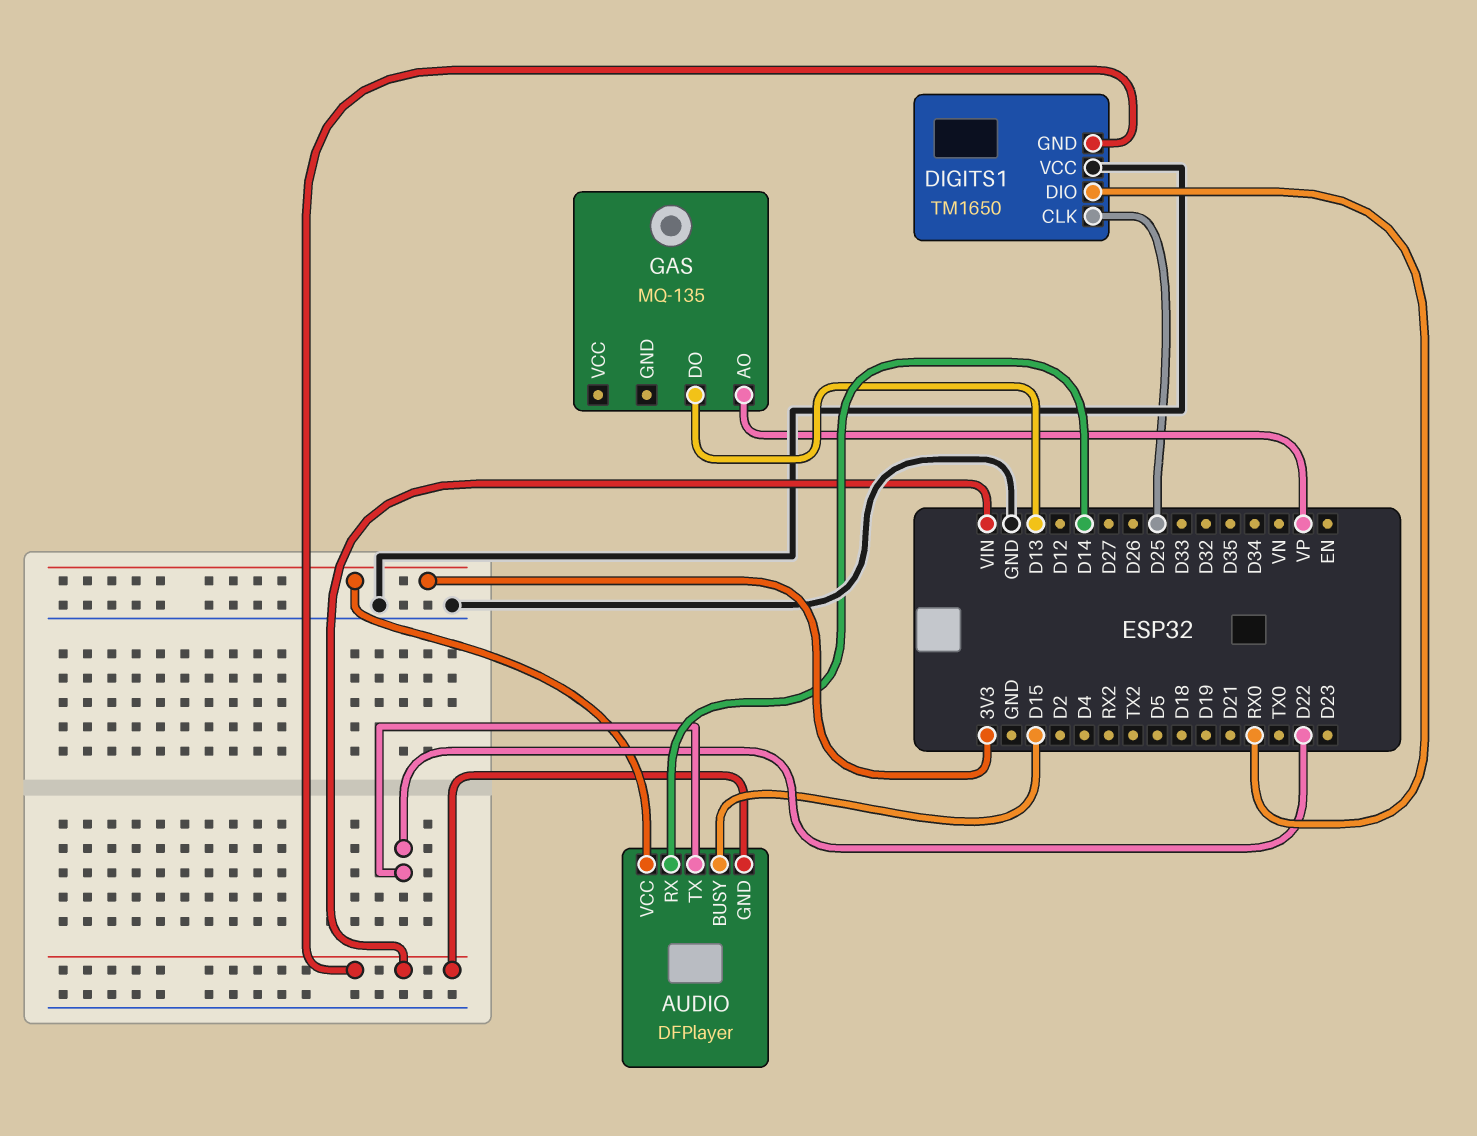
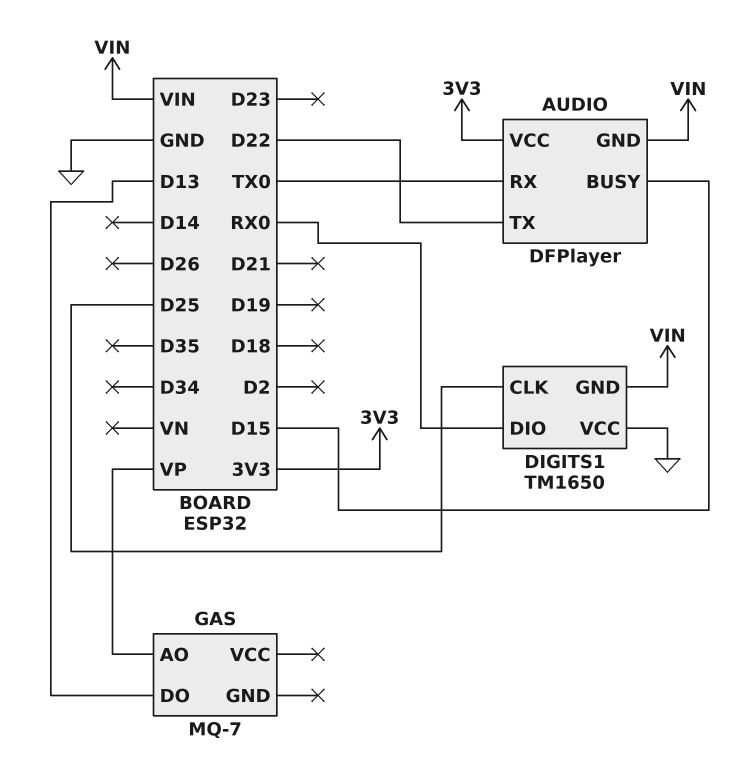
AUDIO pin RX: D14 -> TX0
GAS: MQ-135 -> MQ-7

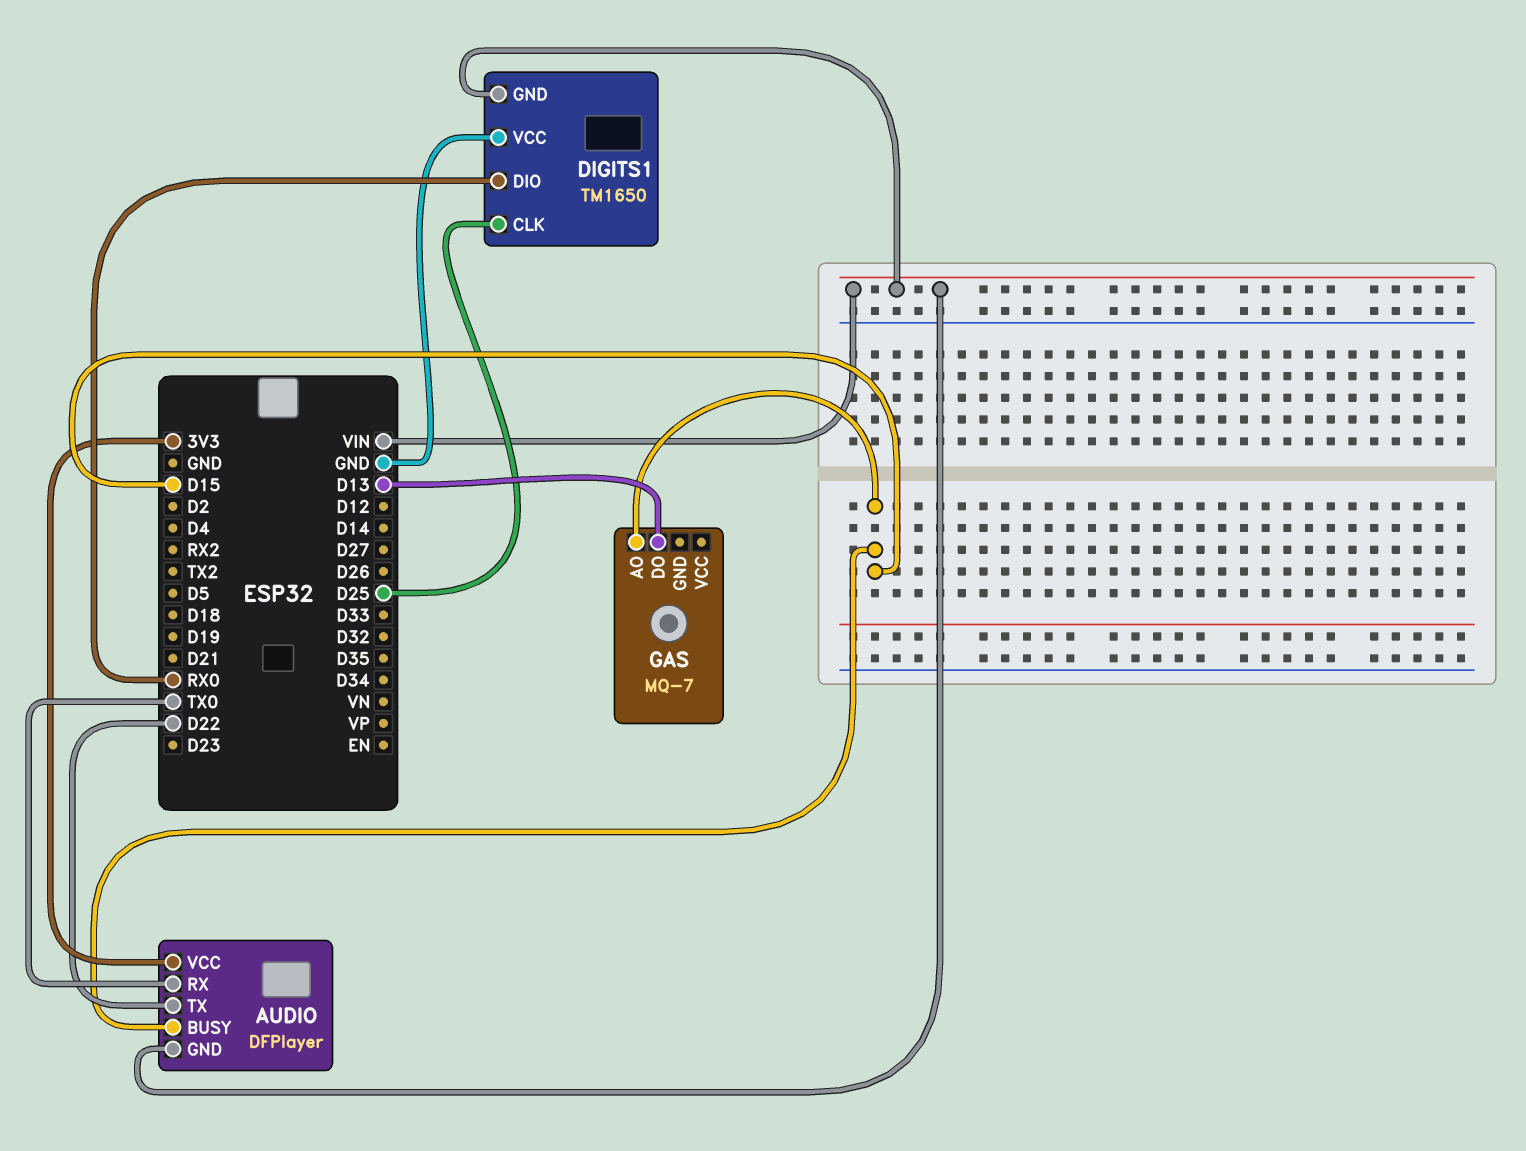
GAS pin AO: VP -> D15

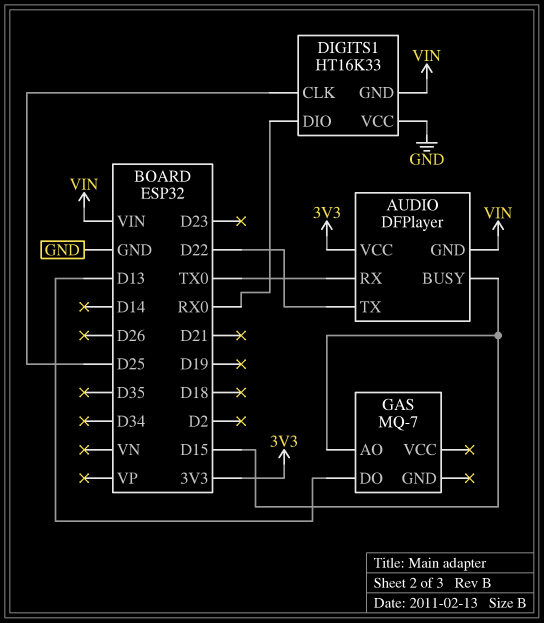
DIGITS1: TM1650 -> HT16K33

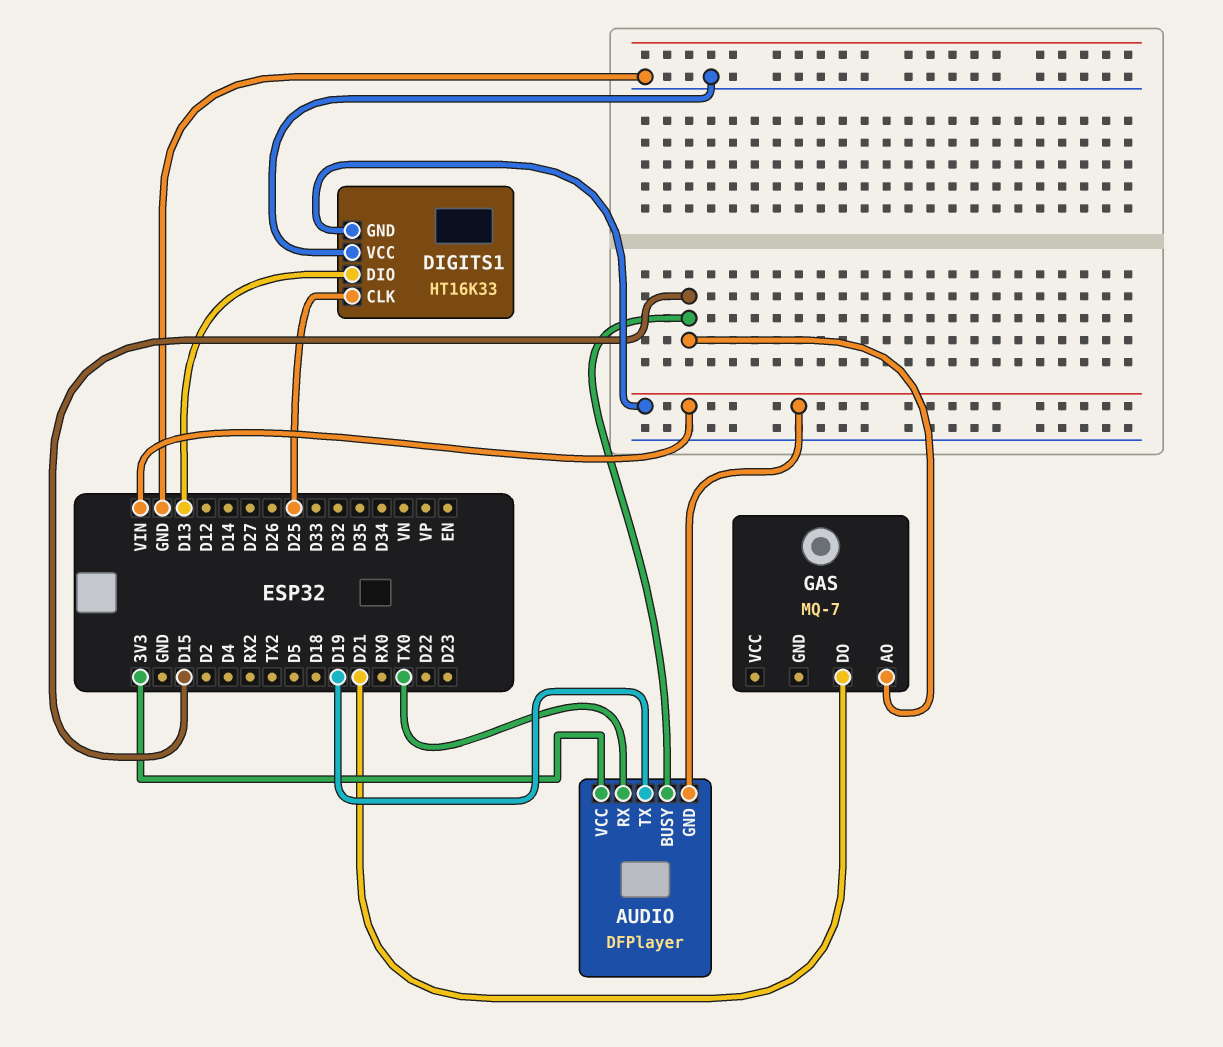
AUDIO pin TX: D22 -> D19
DIGITS1 pin DIO: RX0 -> D13
GAS pin DO: D13 -> D21

